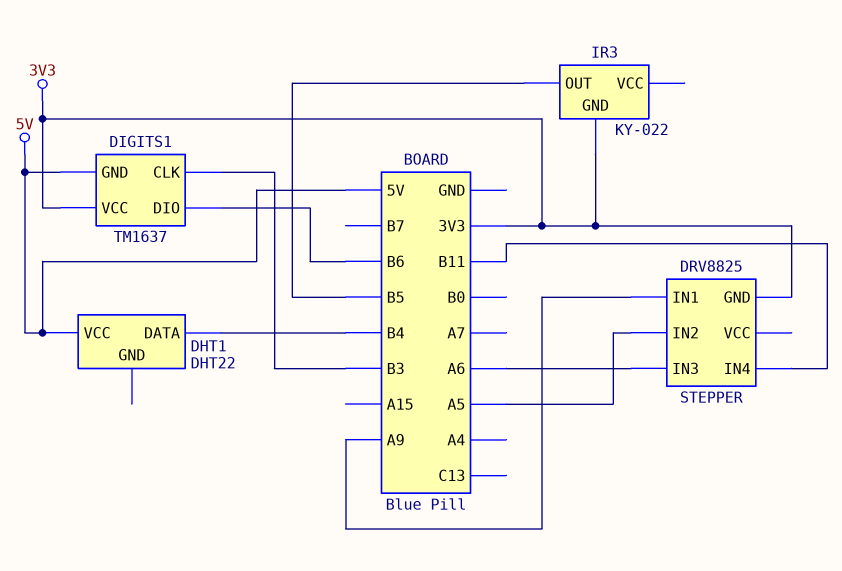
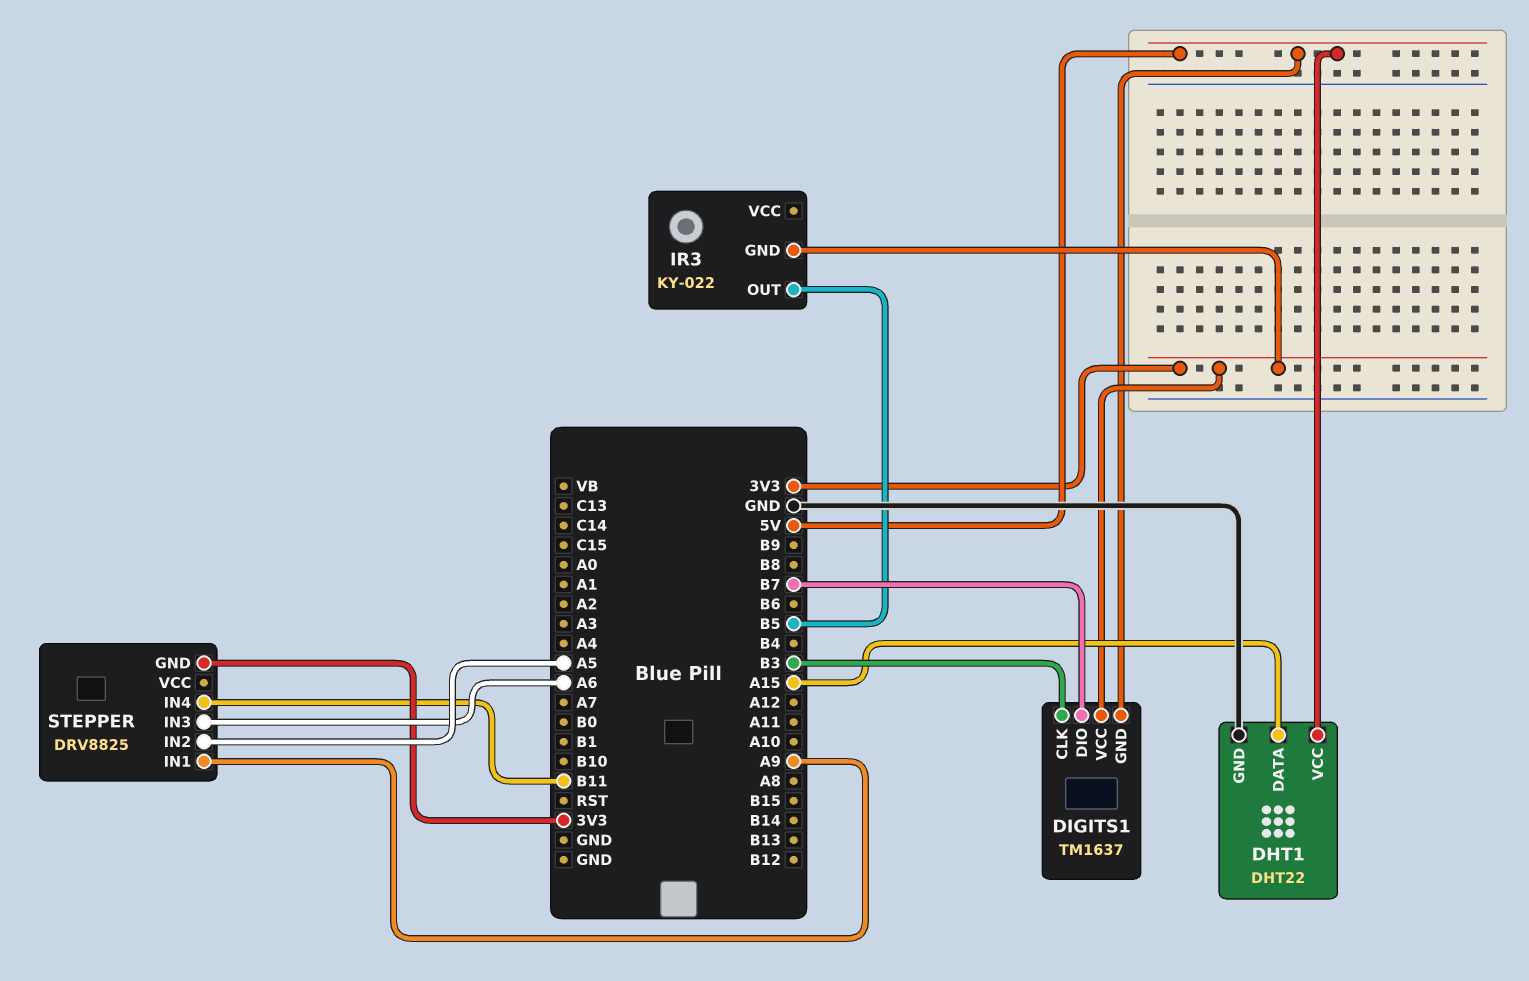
DHT1 pin DATA: B4 -> A15
DHT1 pin GND: none -> GND
DIGITS1 pin DIO: B6 -> B7

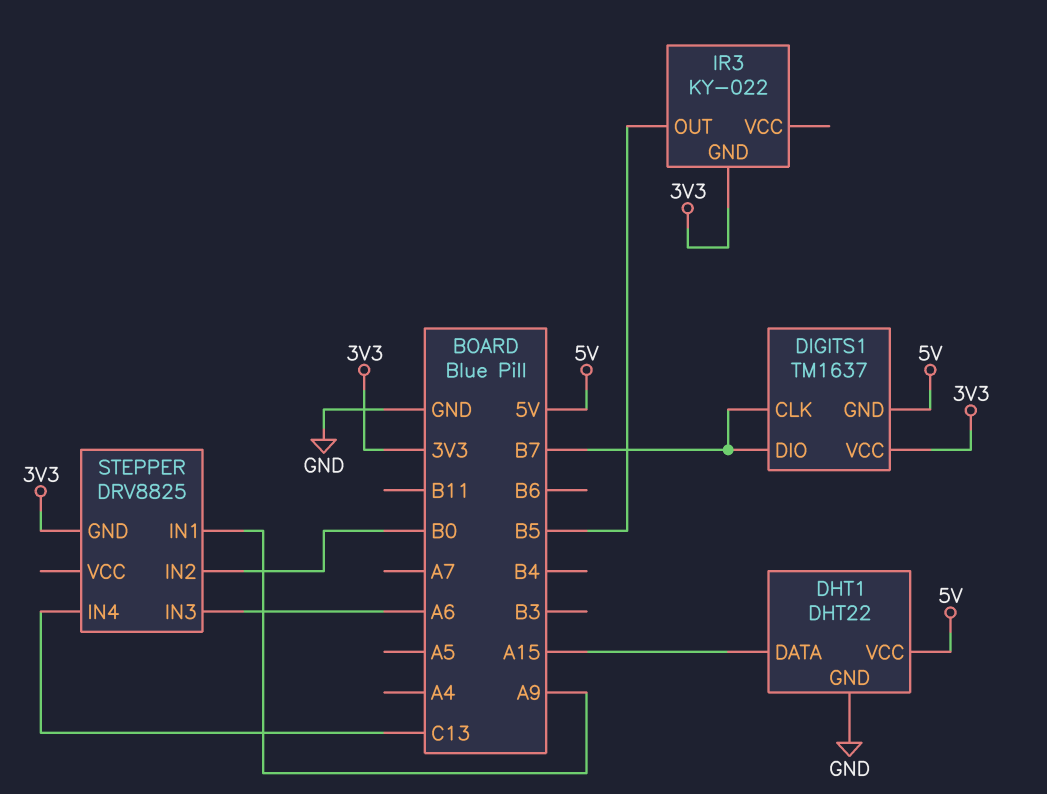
DIGITS1 pin CLK: B3 -> B7
STEPPER pin IN2: A5 -> B0
STEPPER pin IN4: B11 -> C13

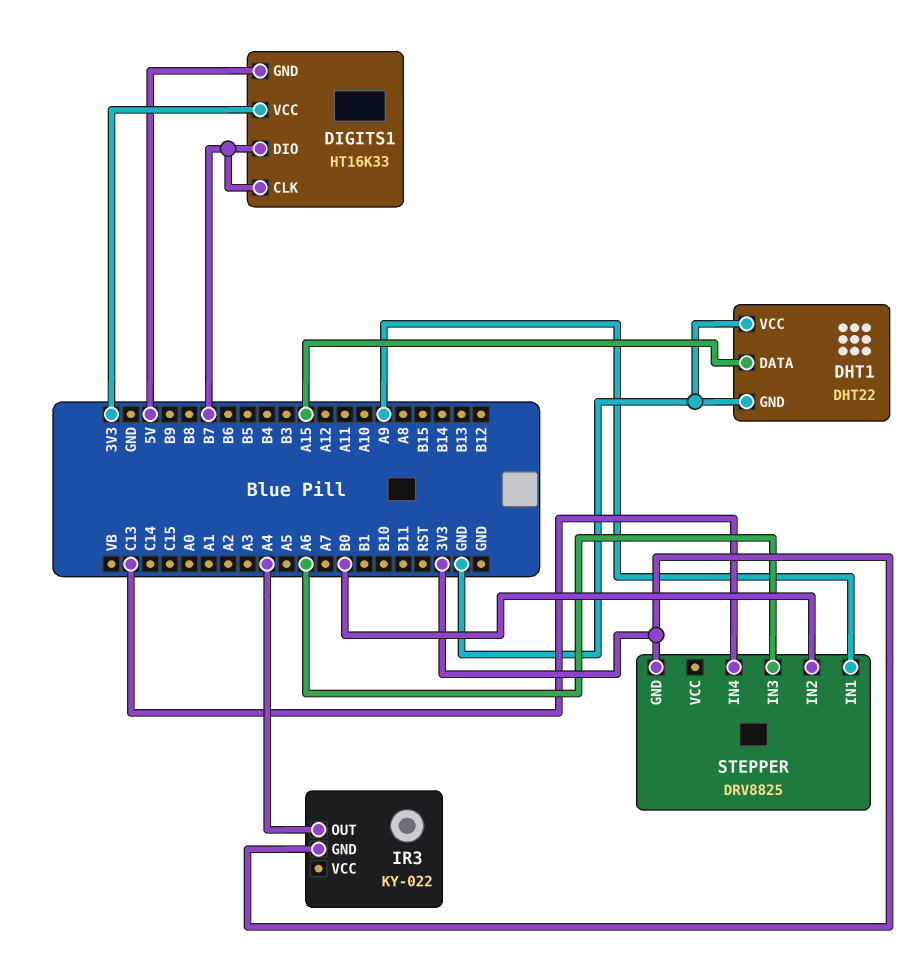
DHT1 pin VCC: 5V -> GND
DIGITS1: TM1637 -> HT16K33
IR3 pin OUT: B5 -> A4

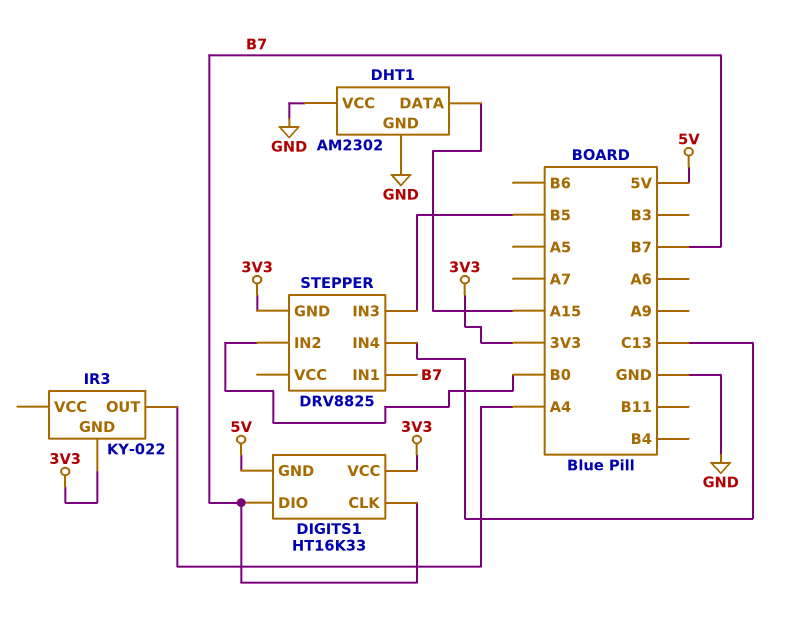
DHT1: DHT22 -> AM2302
STEPPER pin IN1: A9 -> B7
STEPPER pin IN3: A6 -> B5

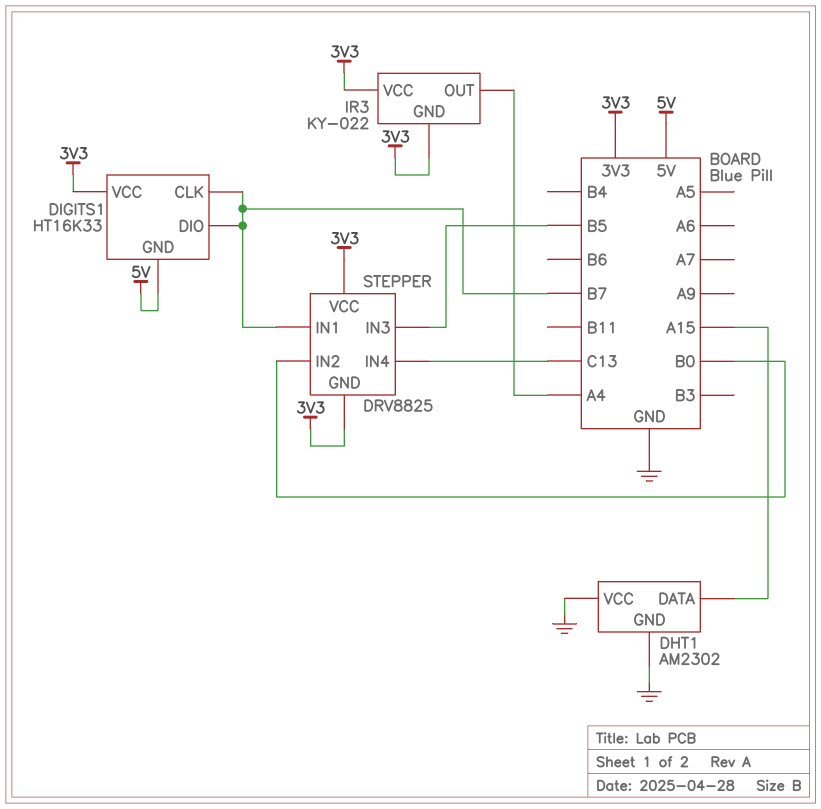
IR3 pin VCC: none -> 3V3
STEPPER pin VCC: none -> 3V3

